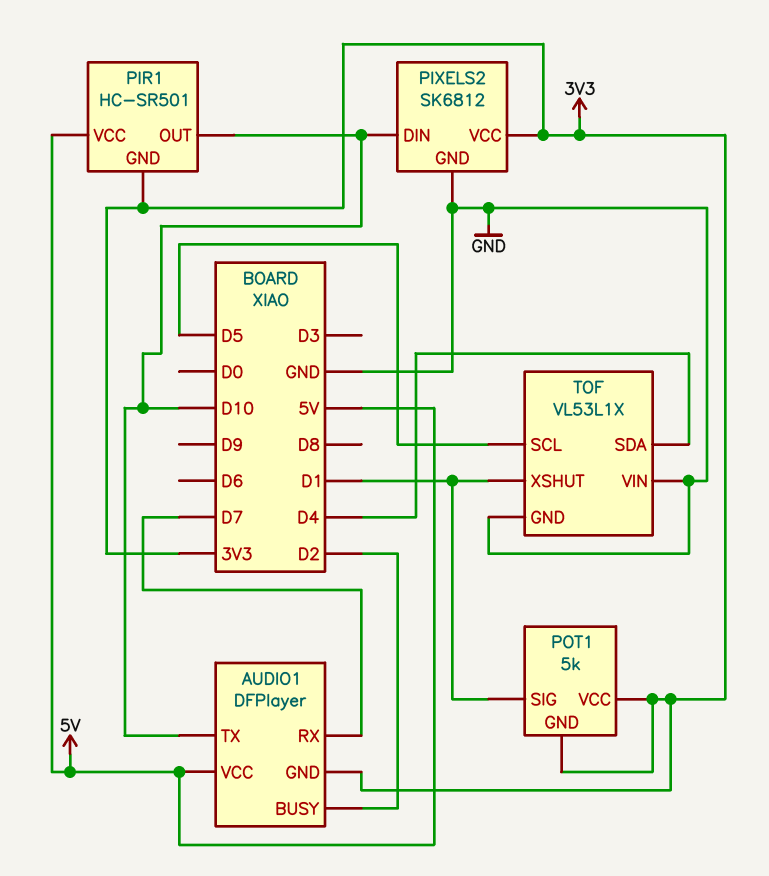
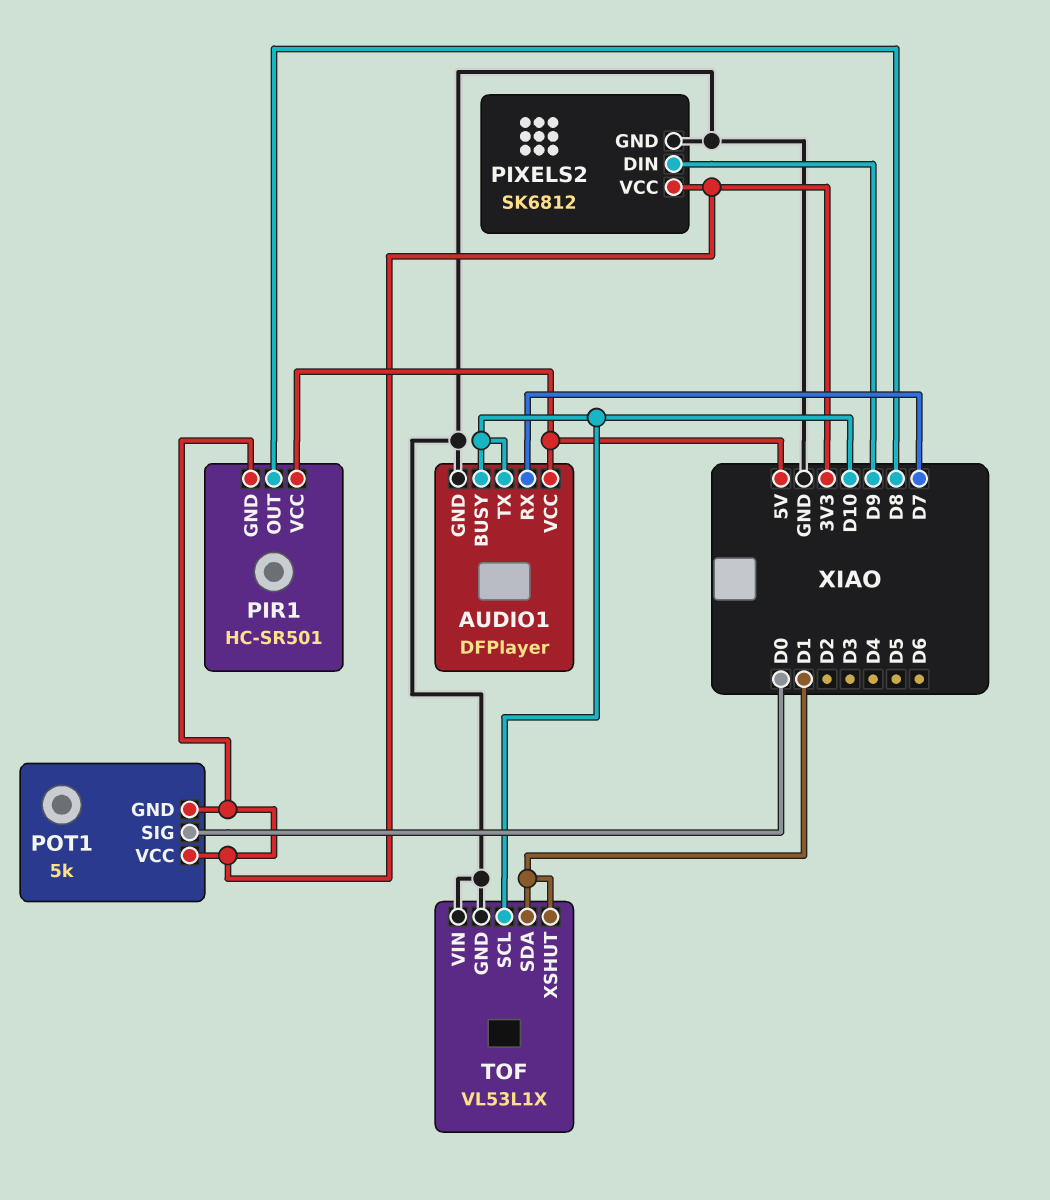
AUDIO1 pin BUSY: D2 -> D10
AUDIO1 pin GND: 3V3 -> GND
PIR1 pin OUT: D10 -> D8
PIXELS2 pin DIN: D10 -> D9
POT1 pin SIG: D1 -> D0
TOF pin SCL: D5 -> D10
TOF pin SDA: D4 -> D1

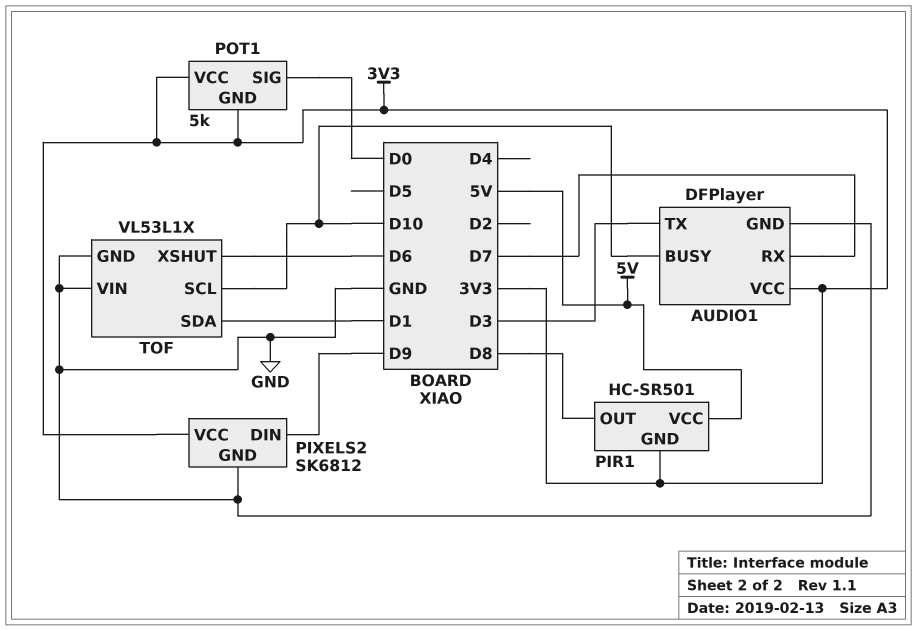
AUDIO1 pin TX: D10 -> D3
AUDIO1 pin VCC: 5V -> 3V3
TOF pin XSHUT: D1 -> D6

